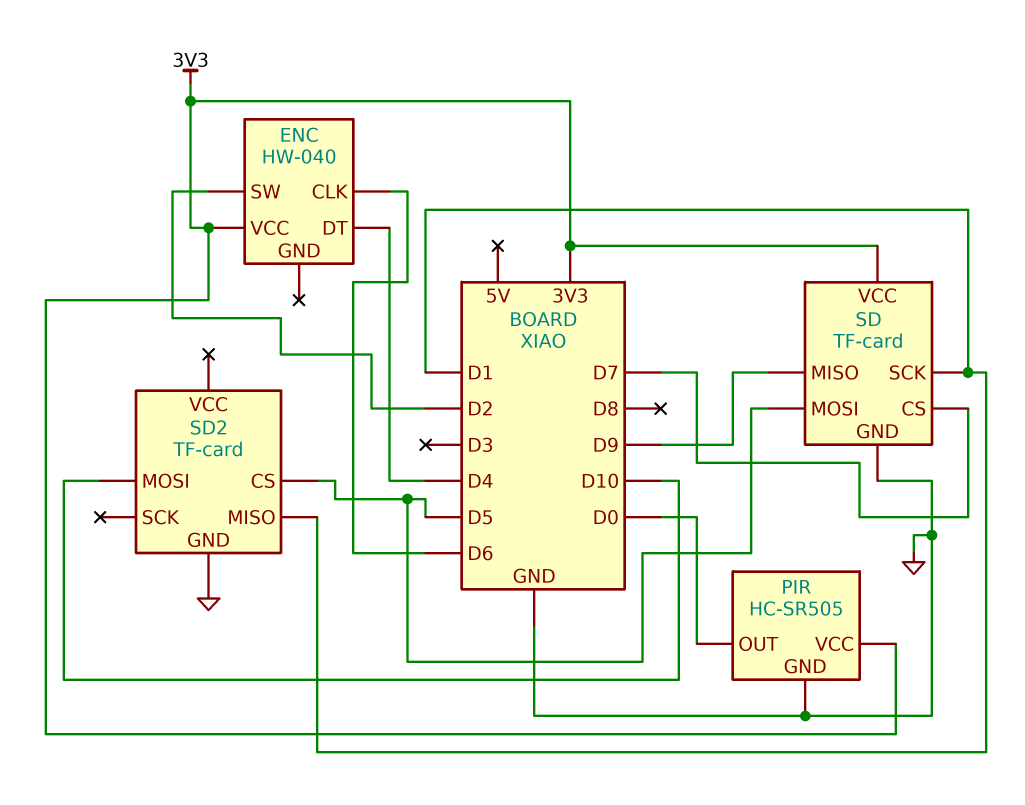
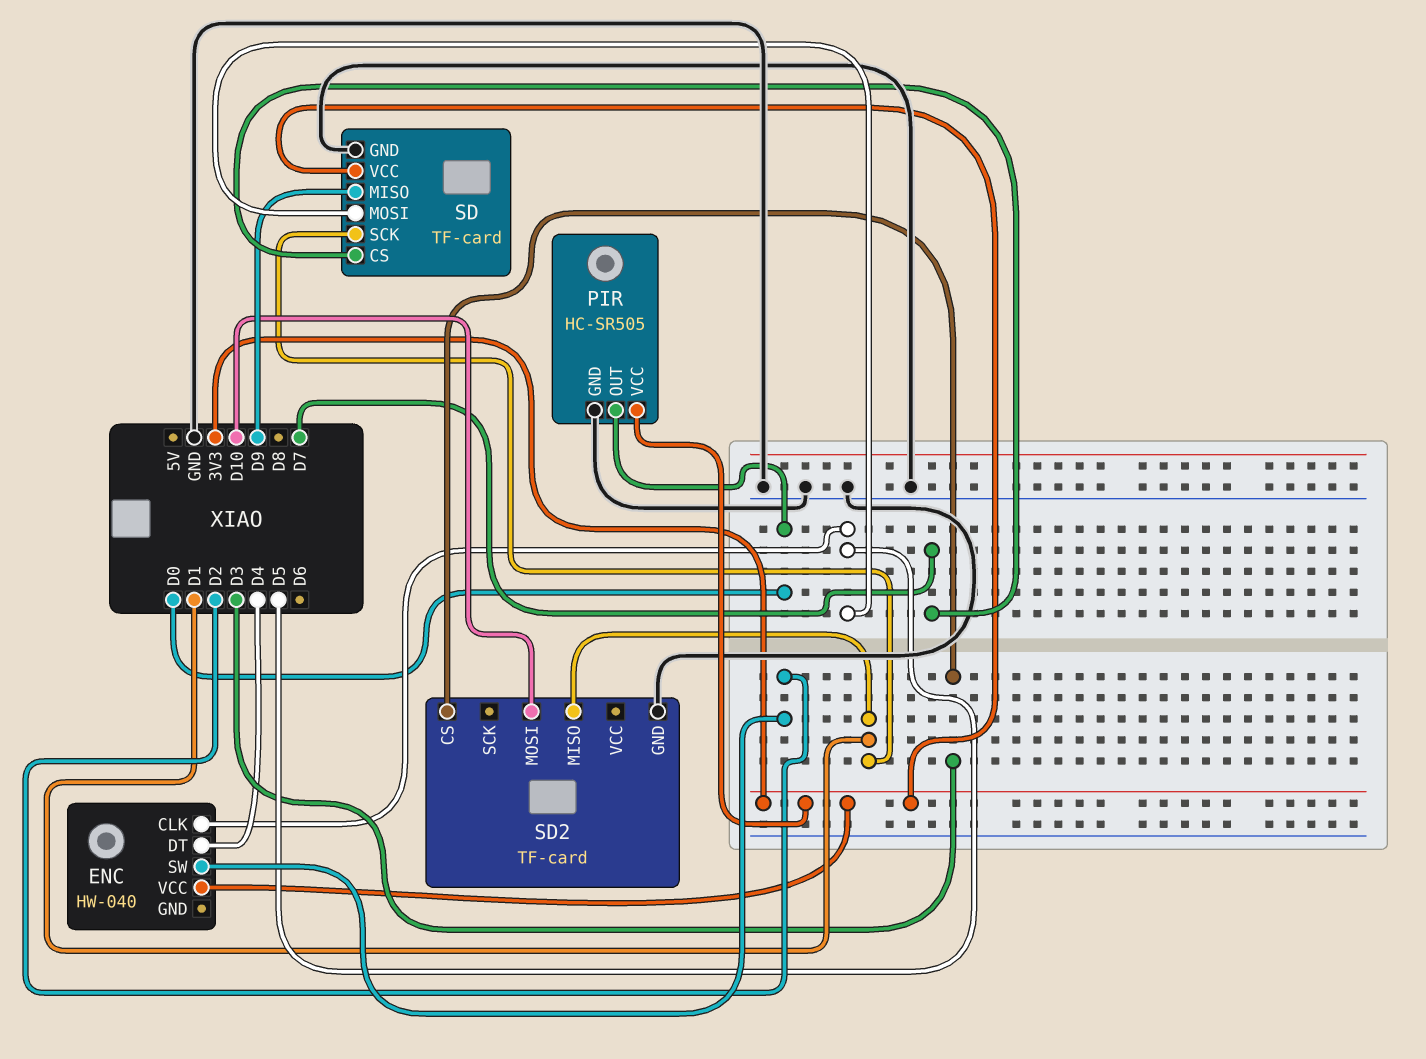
ENC pin CLK: D6 -> D5
SD2 pin CS: D5 -> D3

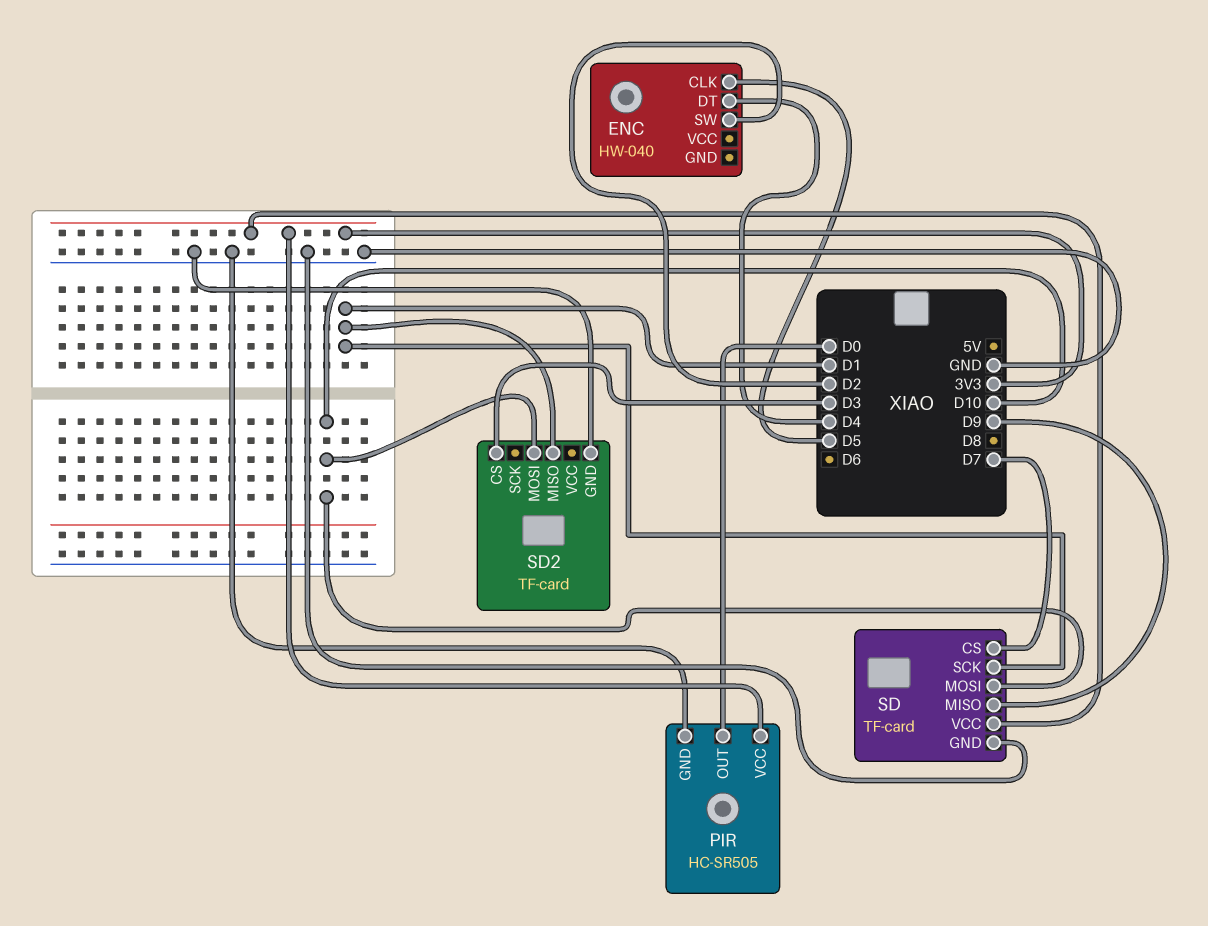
ENC pin VCC: 3V3 -> none
SD pin MOSI: D5 -> D10

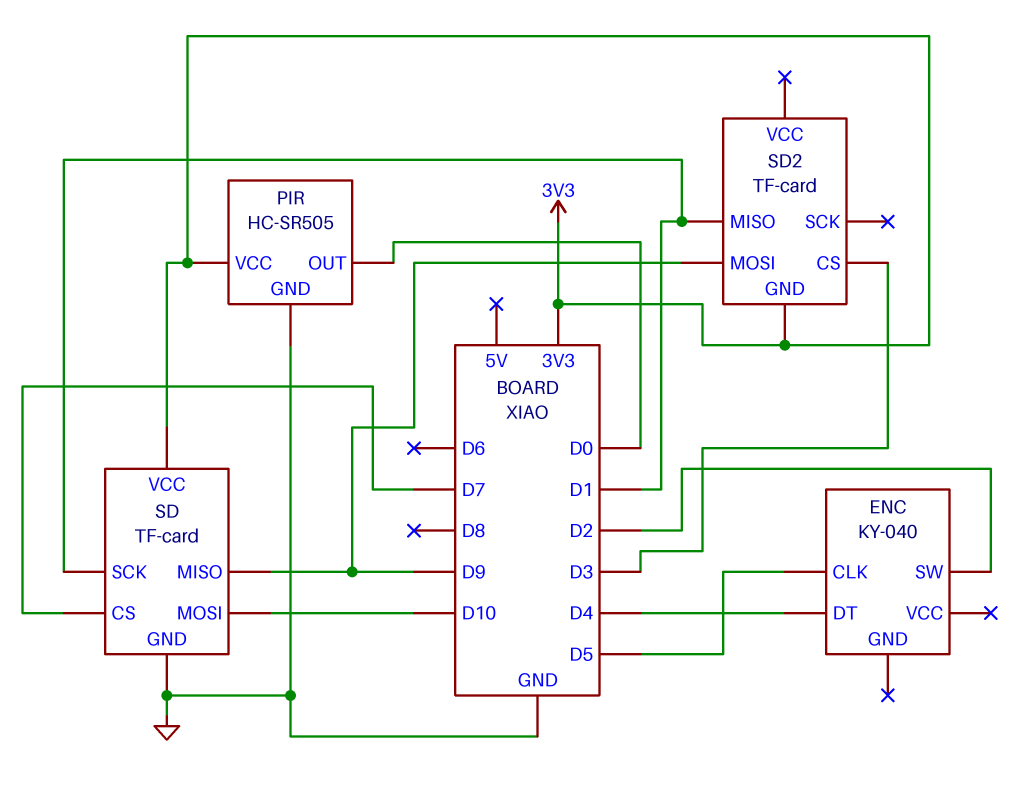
ENC: HW-040 -> KY-040
SD2 pin GND: GND -> 3V3
SD2 pin MOSI: D10 -> D9

